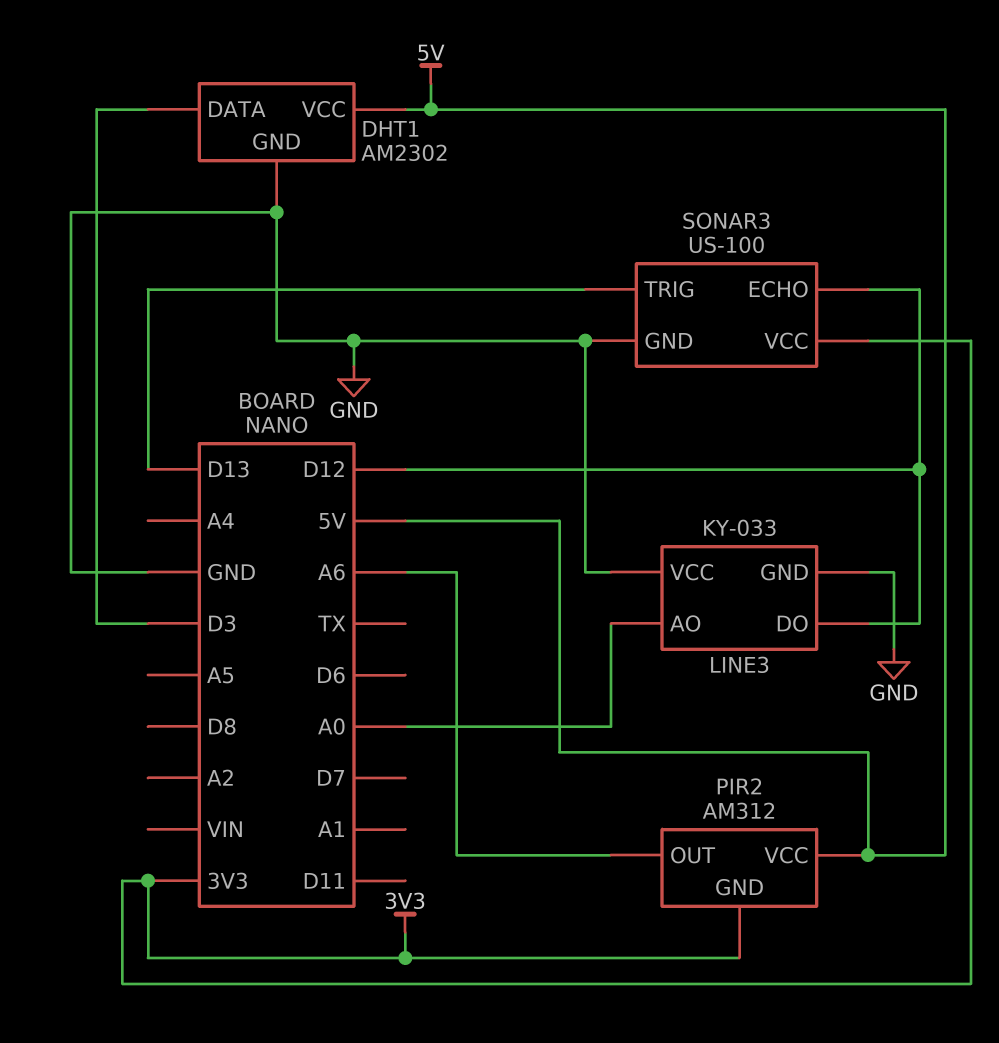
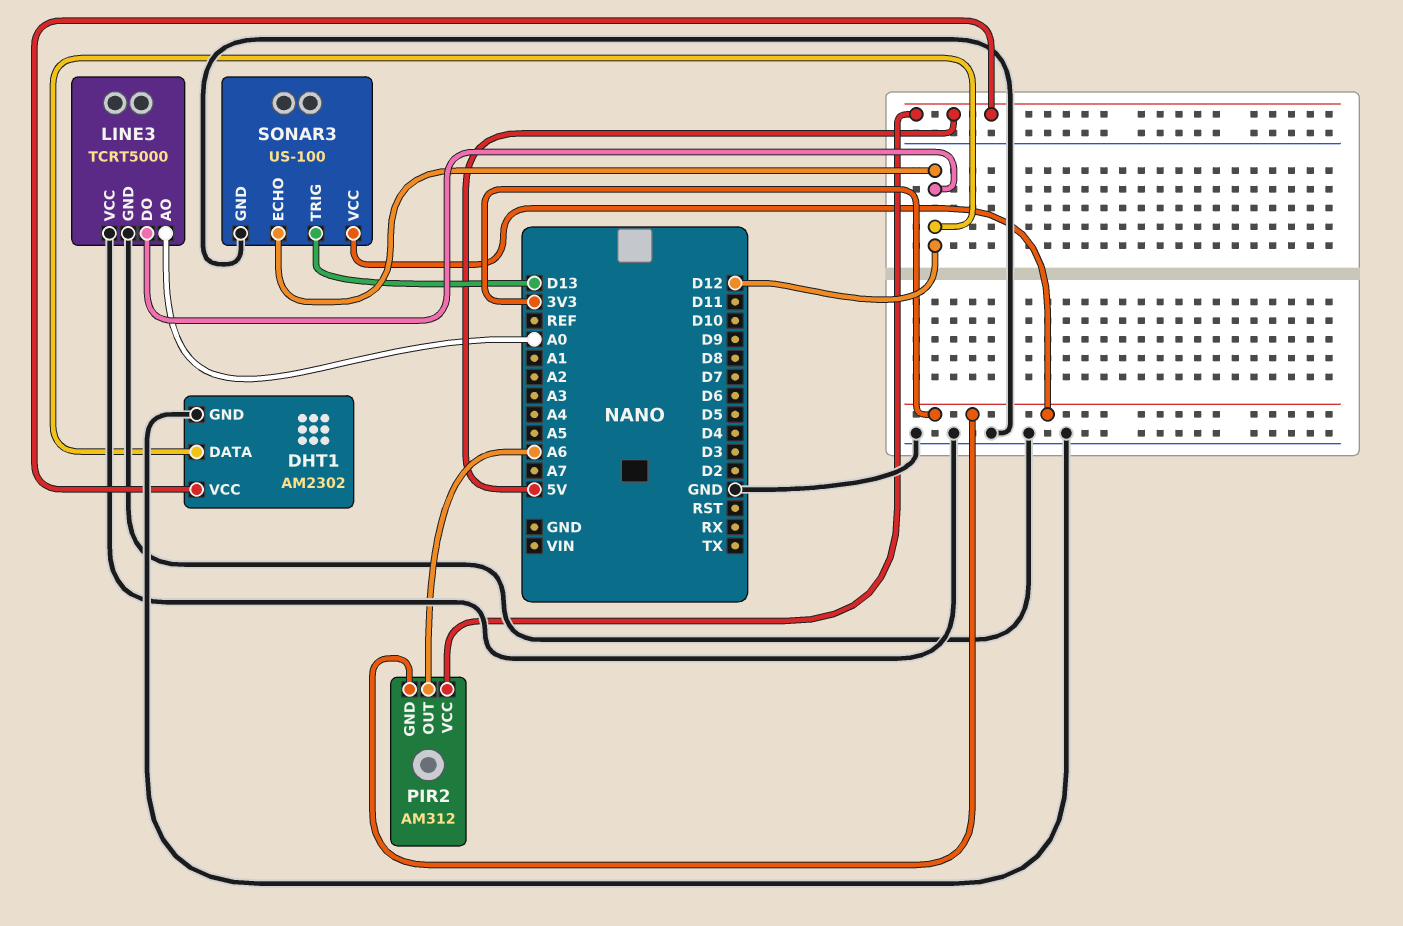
DHT1 pin DATA: D3 -> D12
LINE3: KY-033 -> TCRT5000

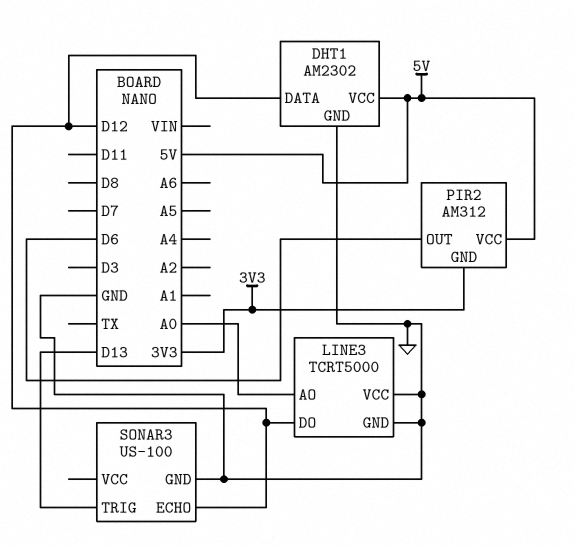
PIR2 pin OUT: A6 -> D6
SONAR3 pin VCC: 3V3 -> none

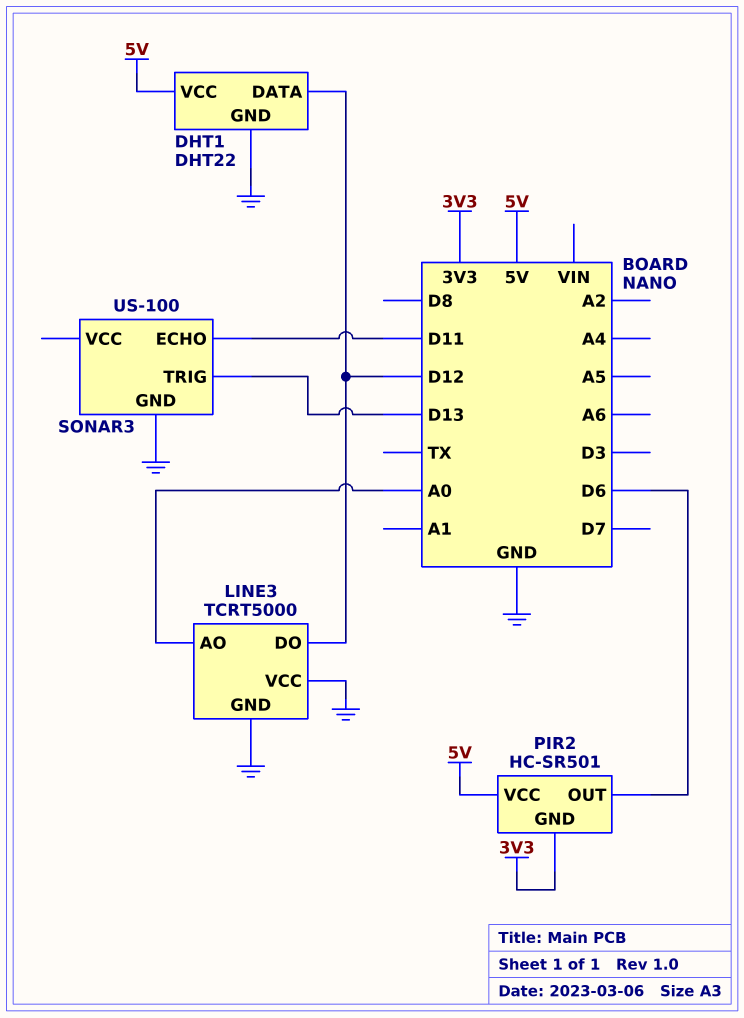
DHT1: AM2302 -> DHT22
PIR2: AM312 -> HC-SR501
SONAR3 pin ECHO: D12 -> D11

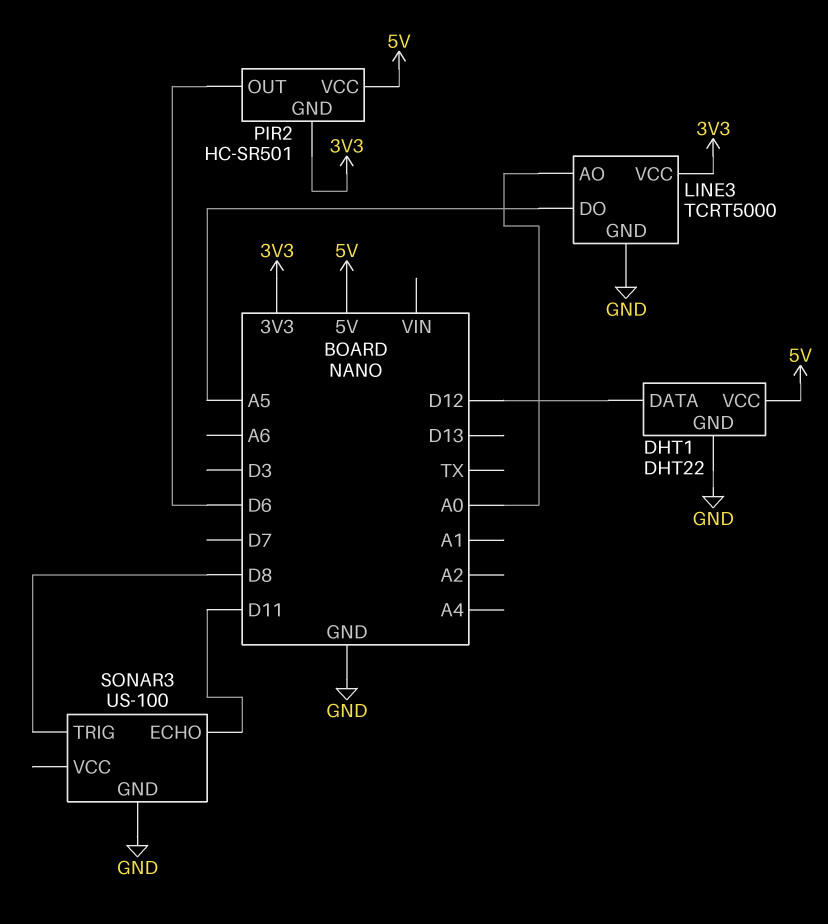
LINE3 pin DO: D12 -> A5
LINE3 pin VCC: GND -> 3V3
SONAR3 pin TRIG: D13 -> D8

